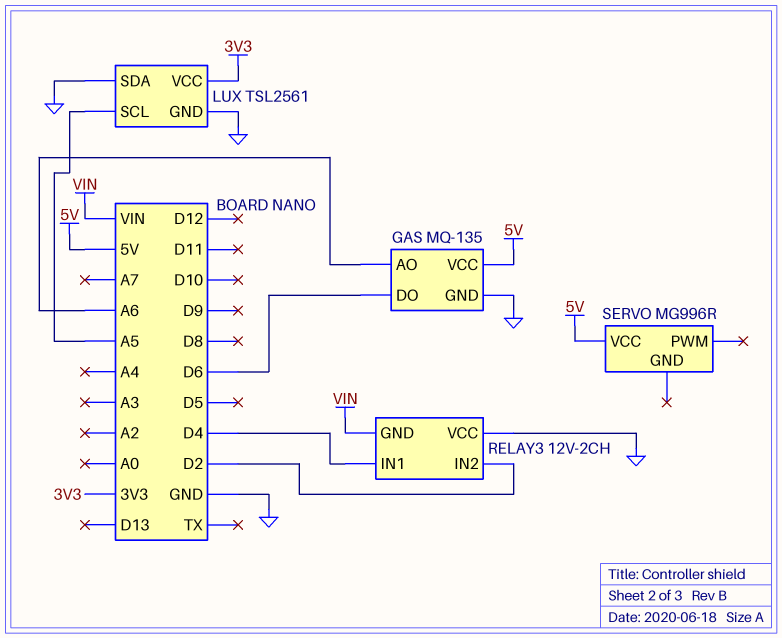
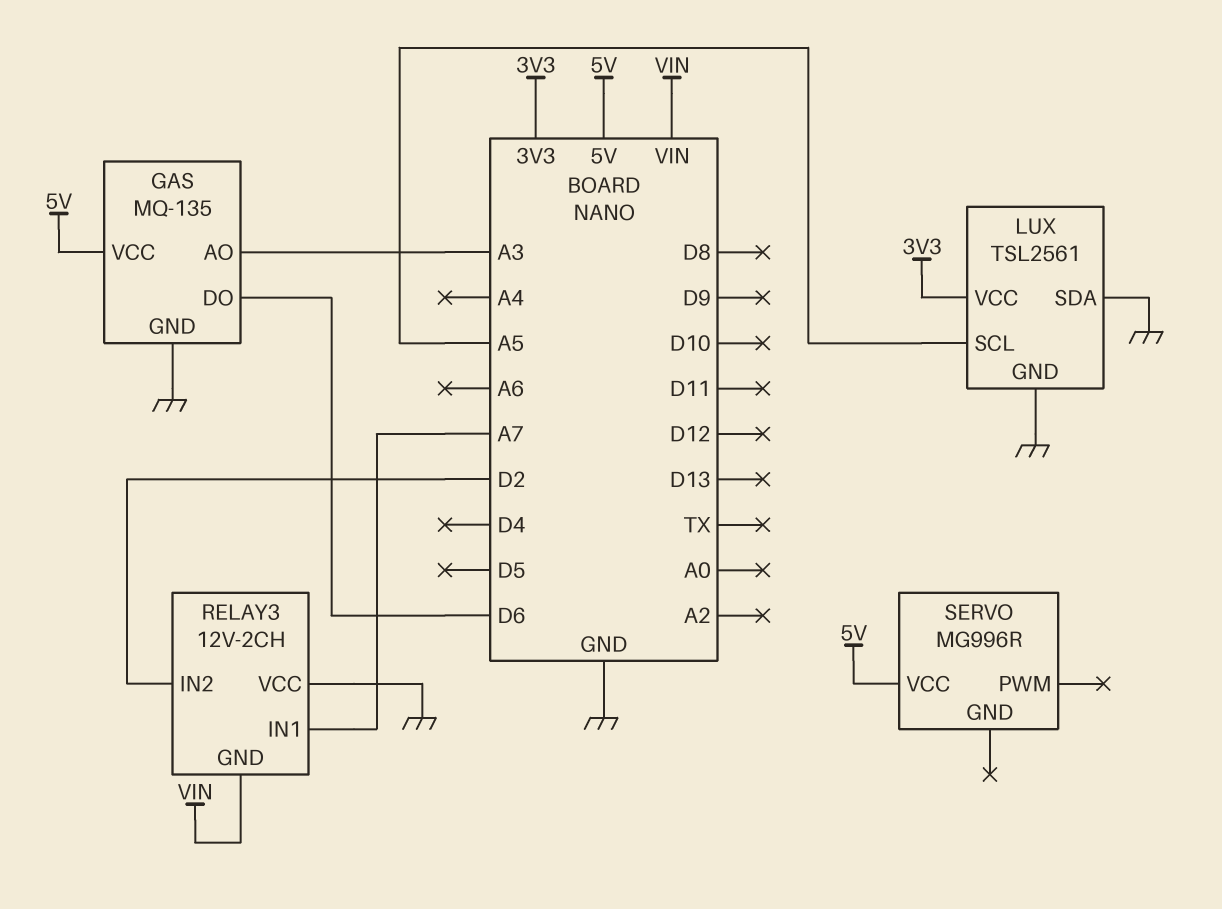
GAS pin AO: A6 -> A3
RELAY3 pin IN1: D4 -> A7

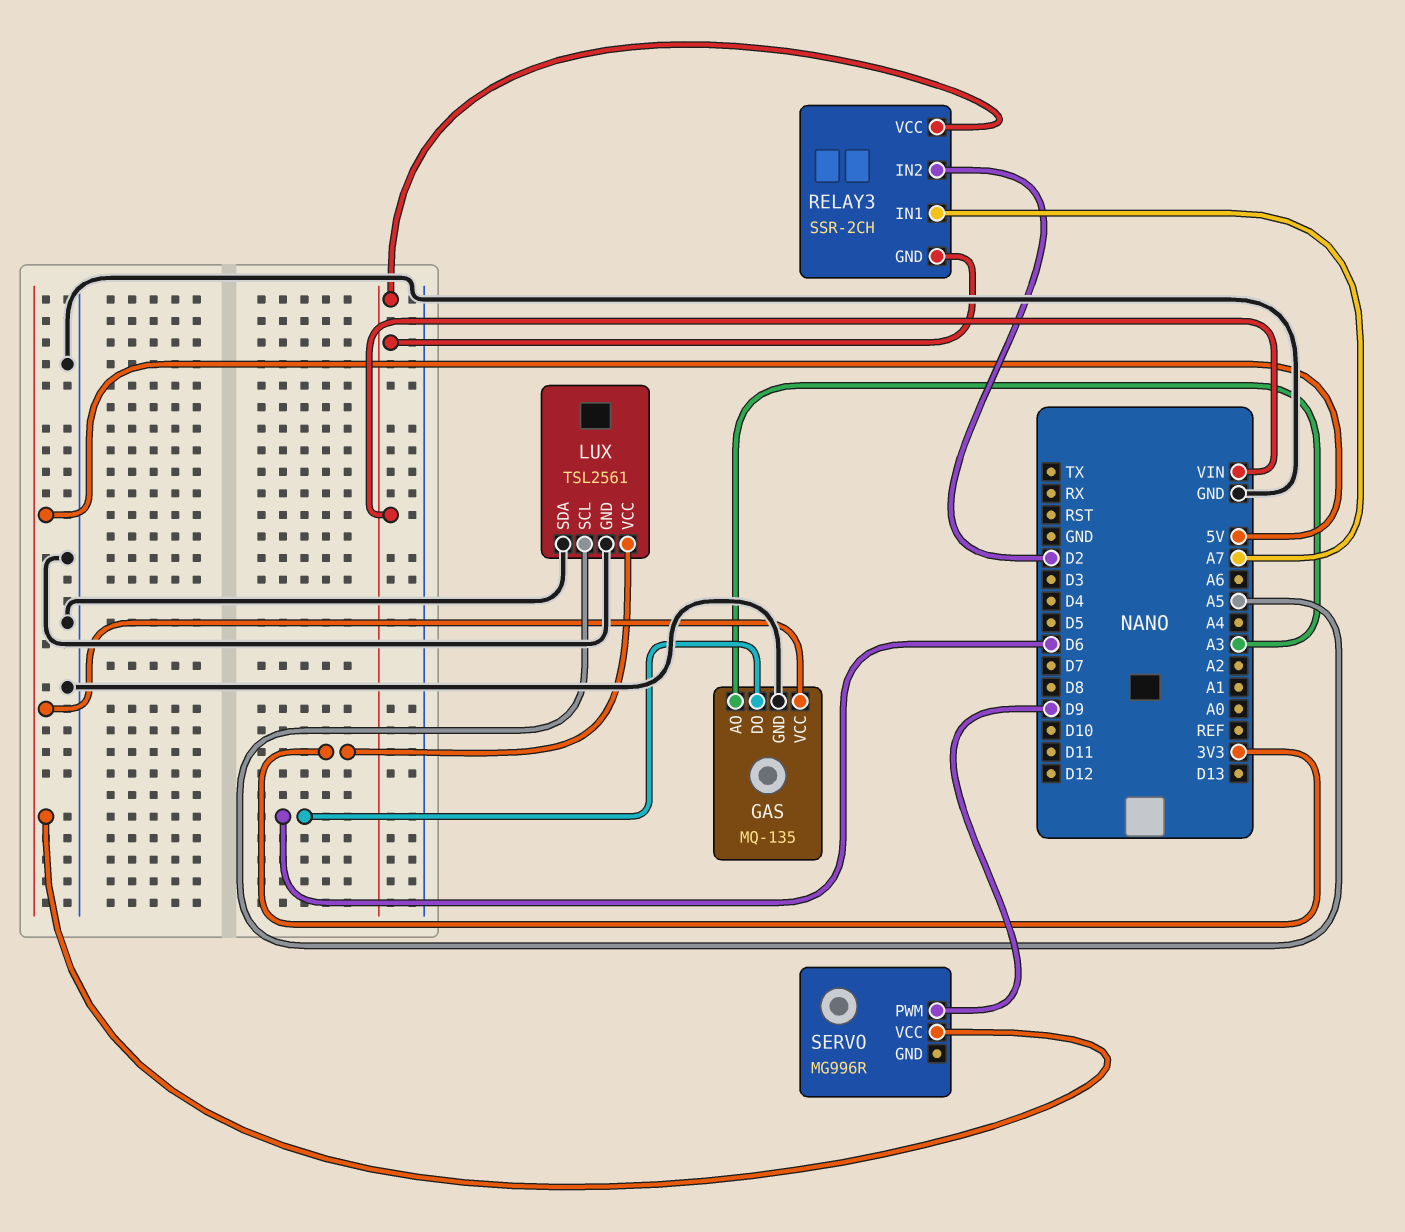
RELAY3: 12V-2CH -> SSR-2CH
RELAY3 pin VCC: GND -> VIN
SERVO pin PWM: none -> D9

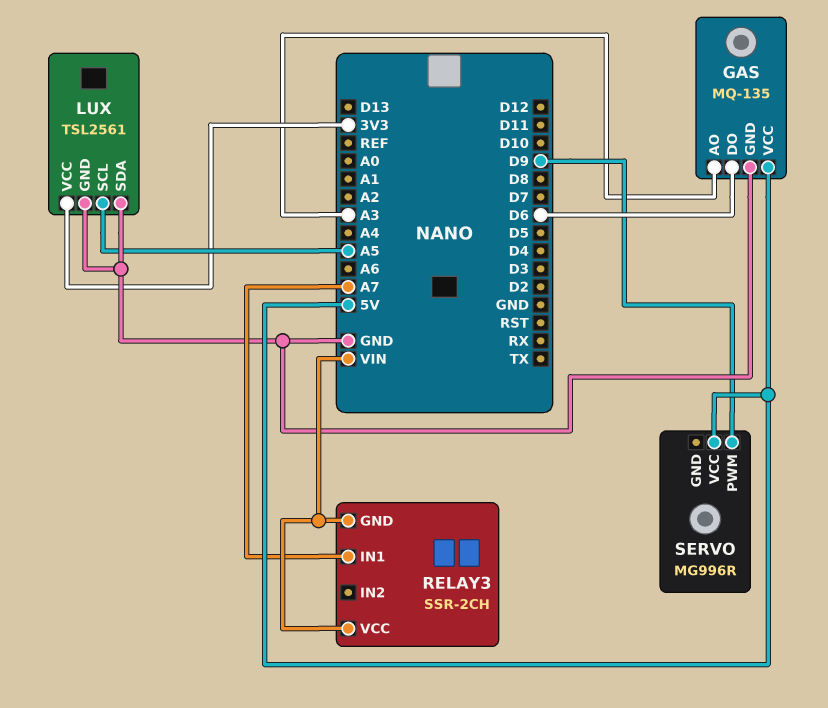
RELAY3 pin IN2: D2 -> none

